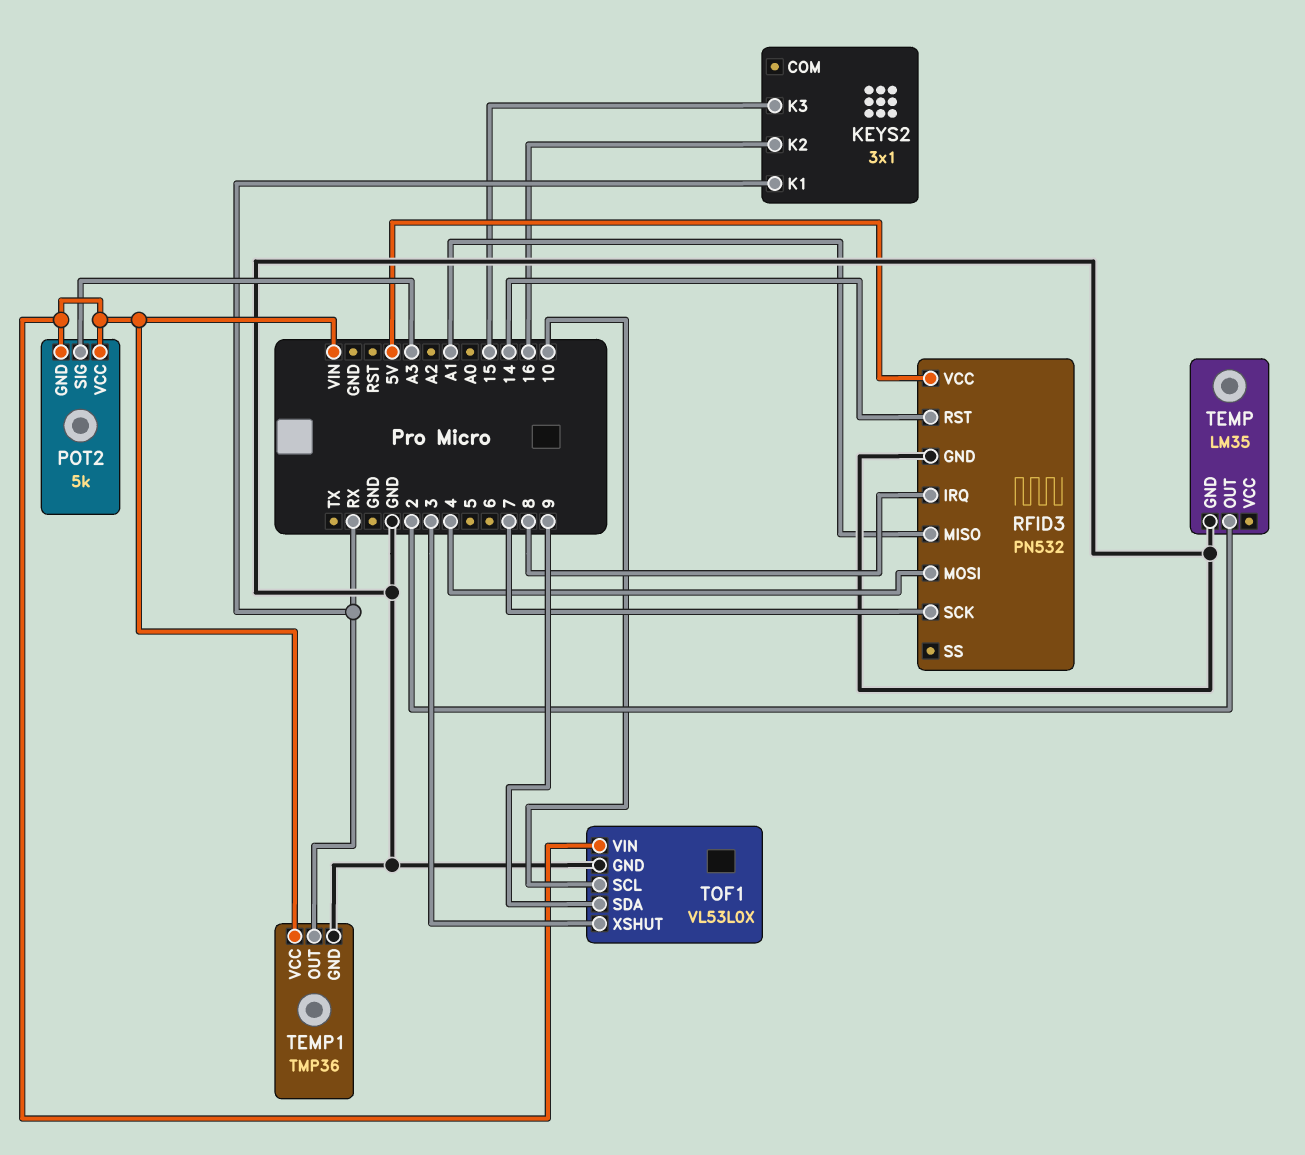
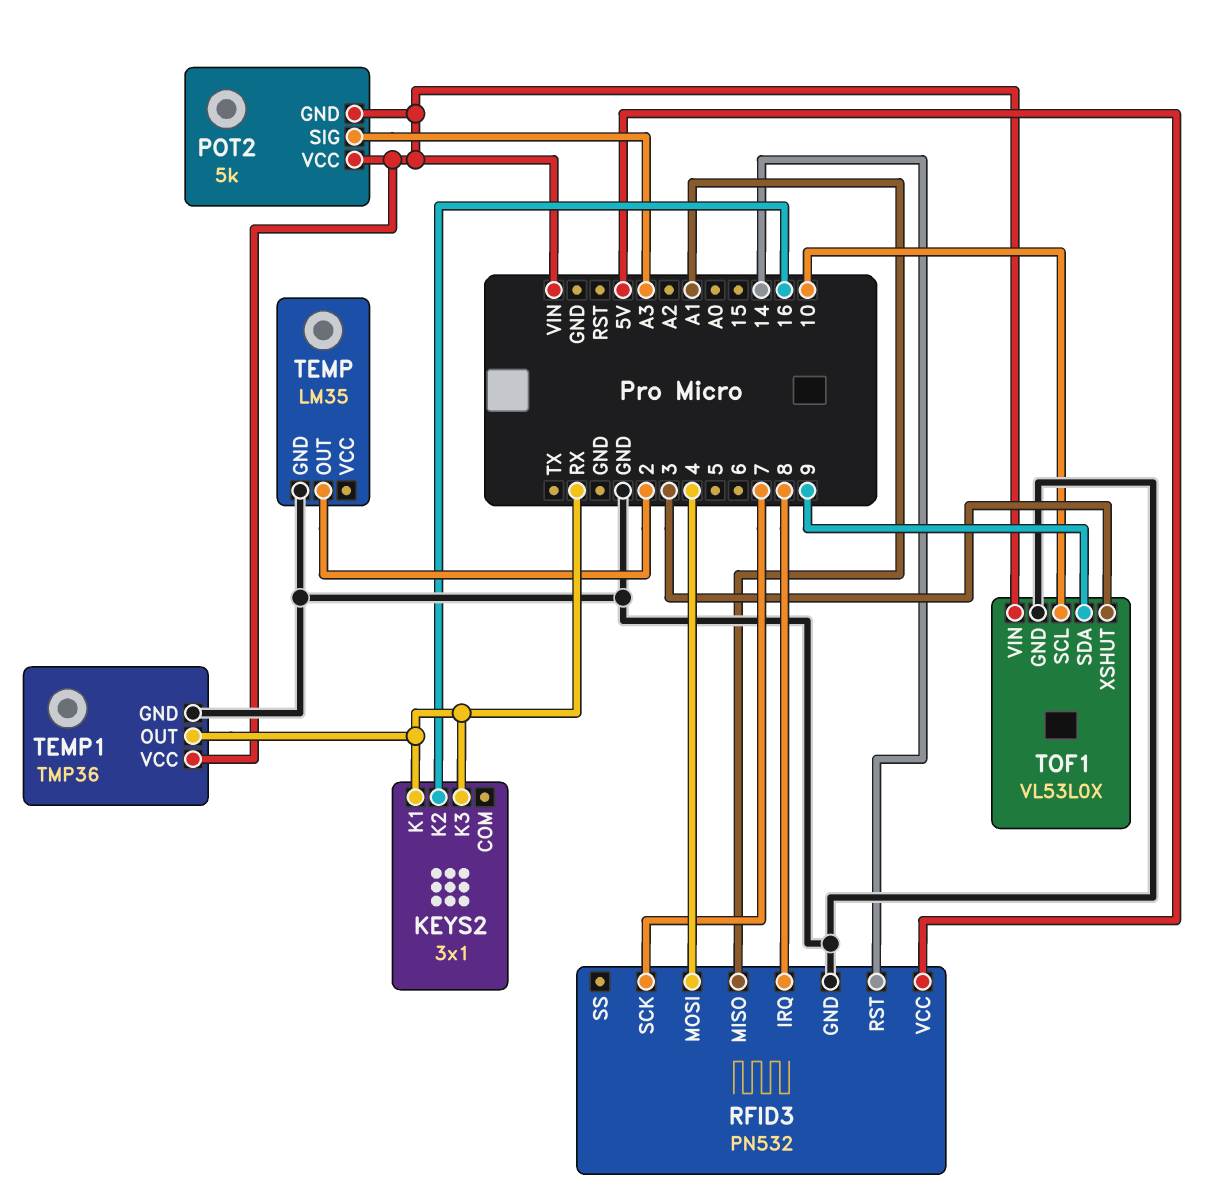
KEYS2 pin K3: 15 -> RX

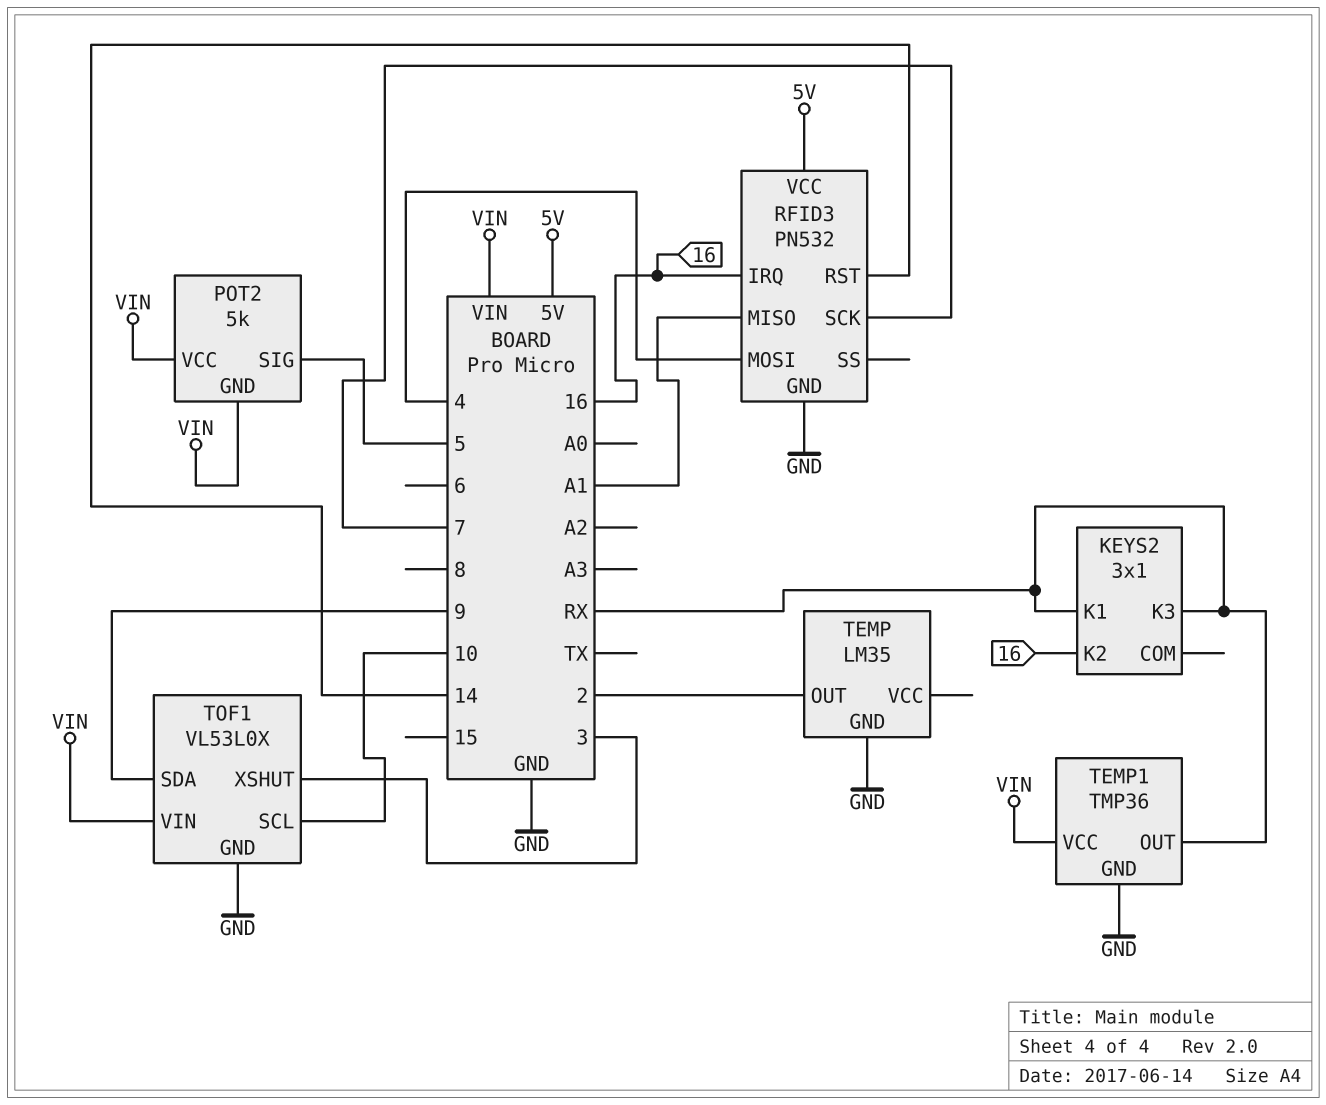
POT2 pin SIG: A3 -> 5
RFID3 pin IRQ: 8 -> 16

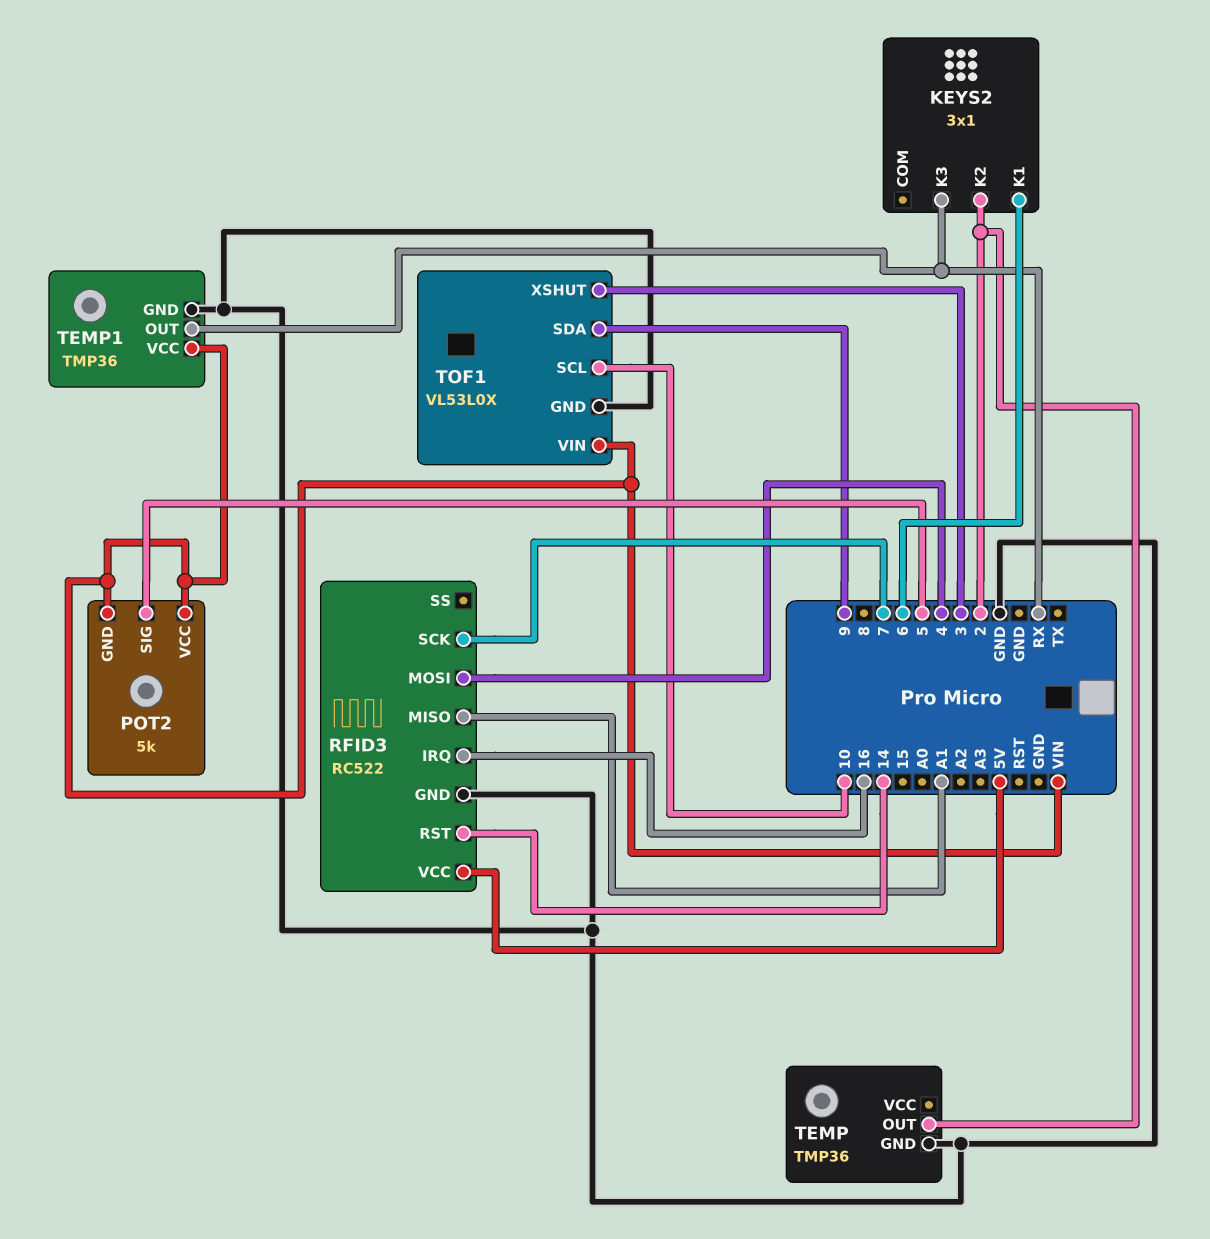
KEYS2 pin K1: RX -> 6
KEYS2 pin K2: 16 -> 2
RFID3: PN532 -> RC522
TEMP: LM35 -> TMP36

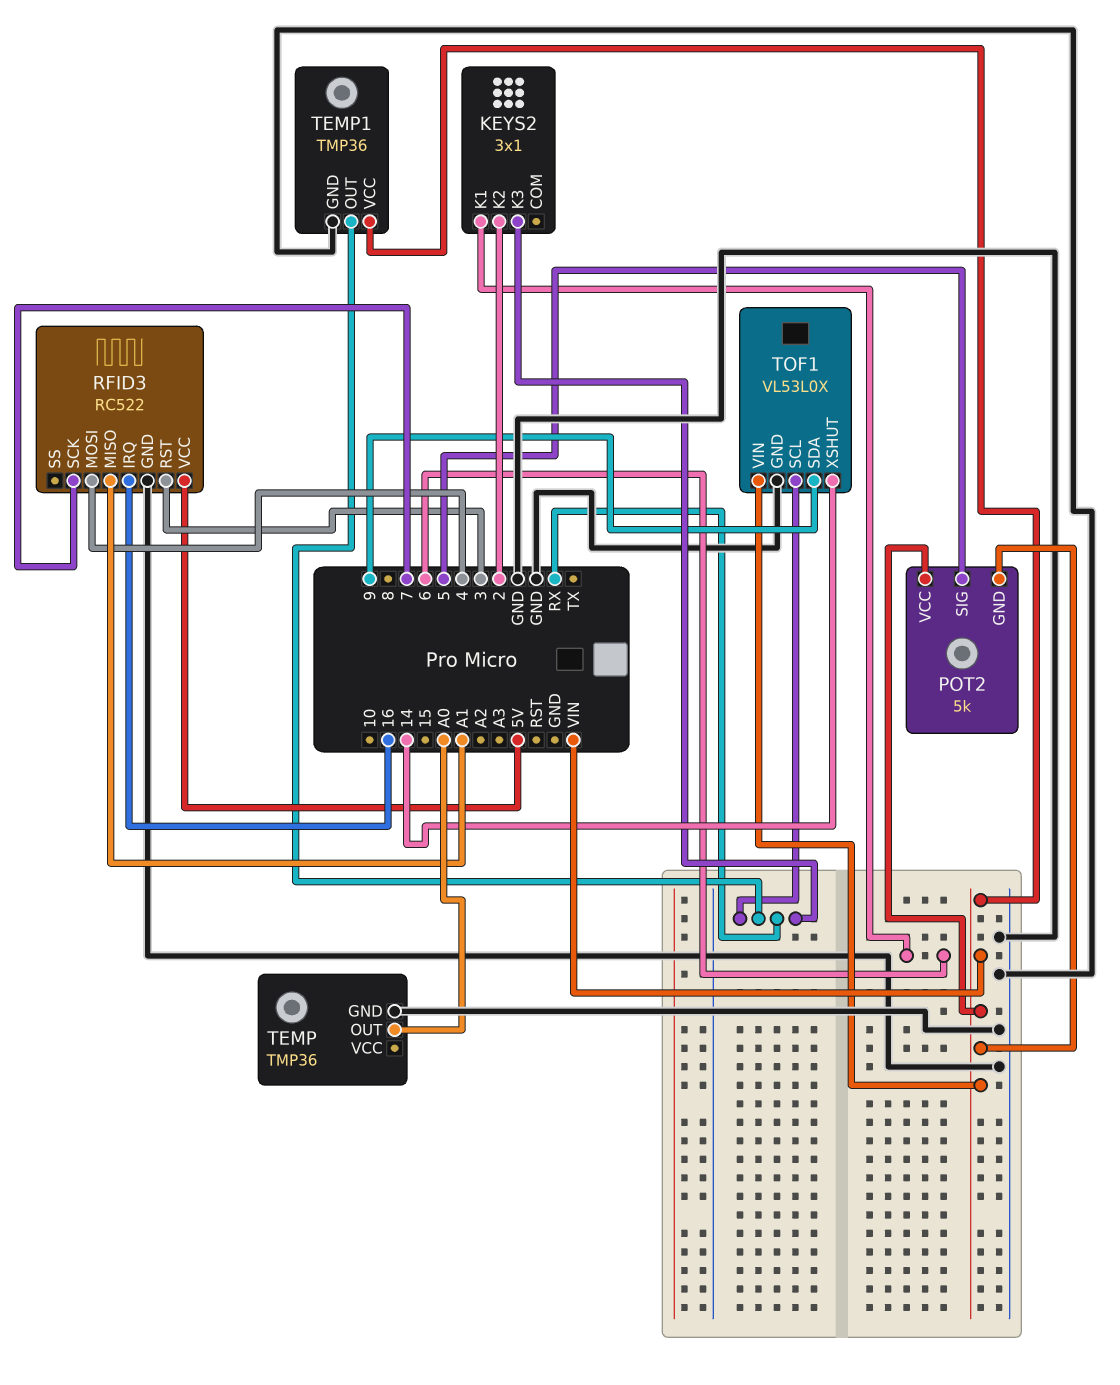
RFID3 pin RST: 14 -> 3
TEMP pin OUT: 2 -> A0
TOF1 pin SCL: 10 -> RX
TOF1 pin XSHUT: 3 -> 14

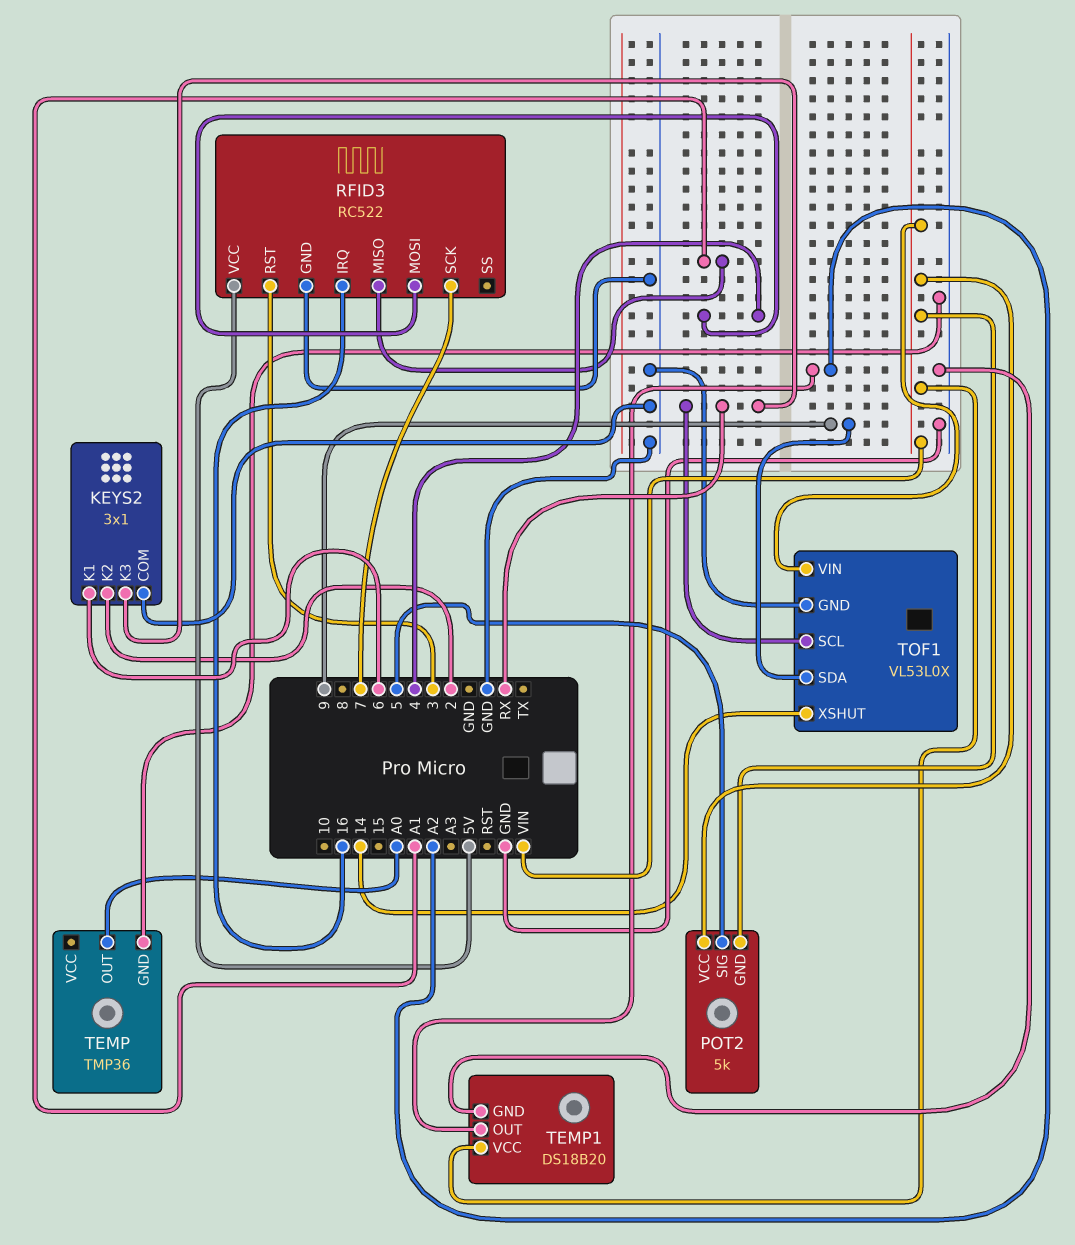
KEYS2 pin COM: none -> GND
TEMP1: TMP36 -> DS18B20
TEMP1 pin OUT: RX -> A2

